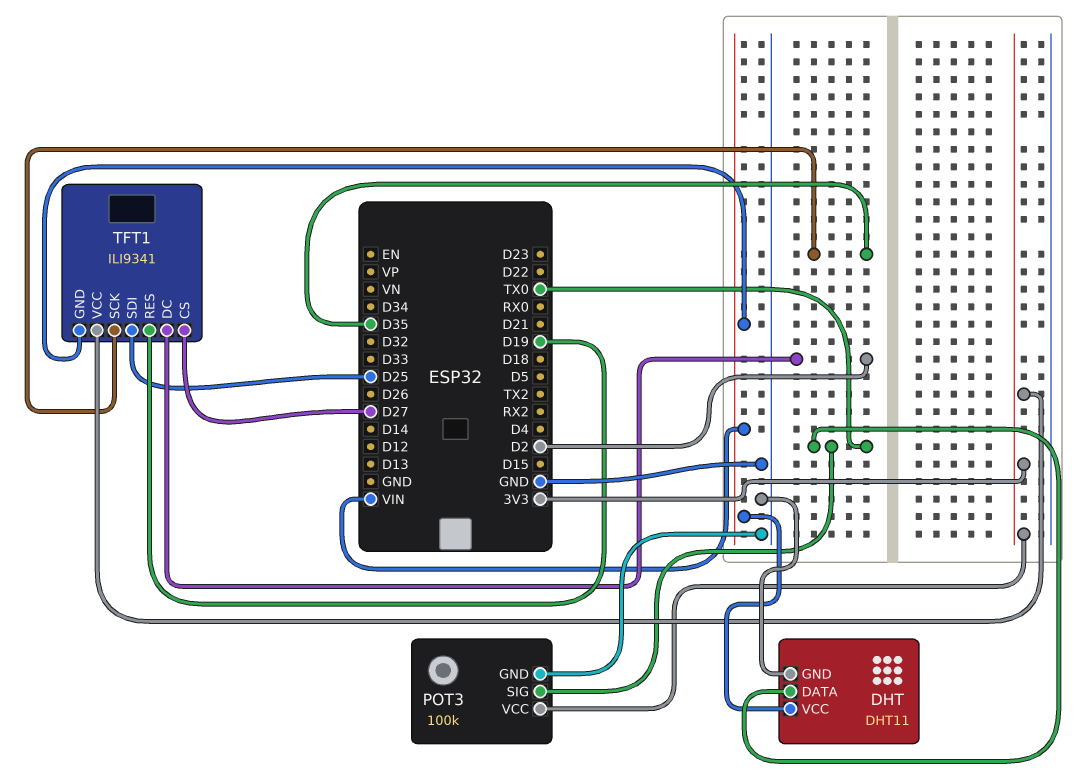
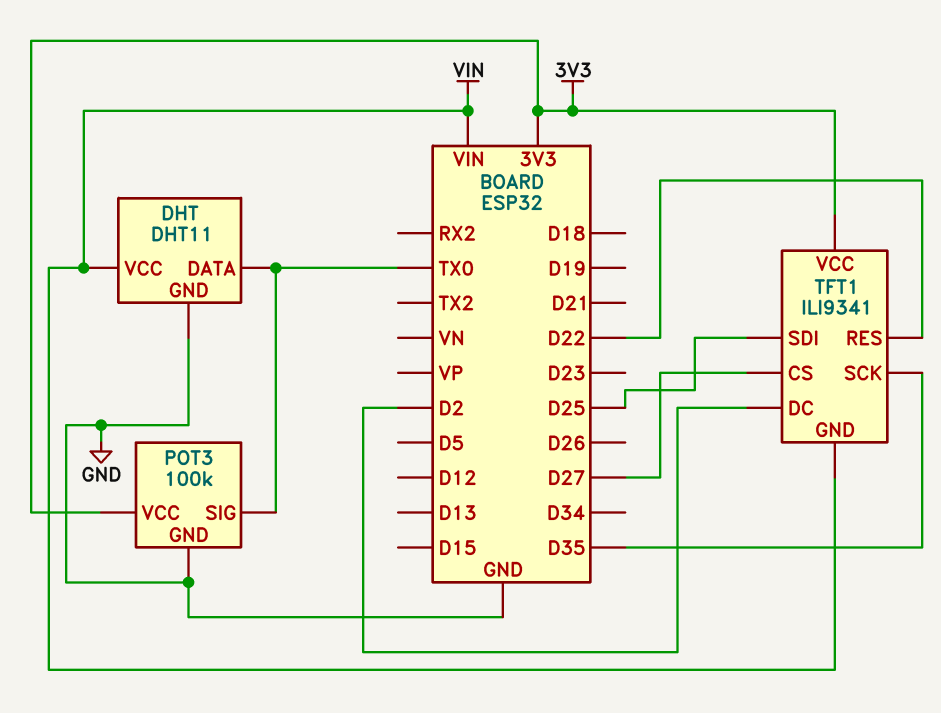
TFT1 pin RES: D19 -> D22

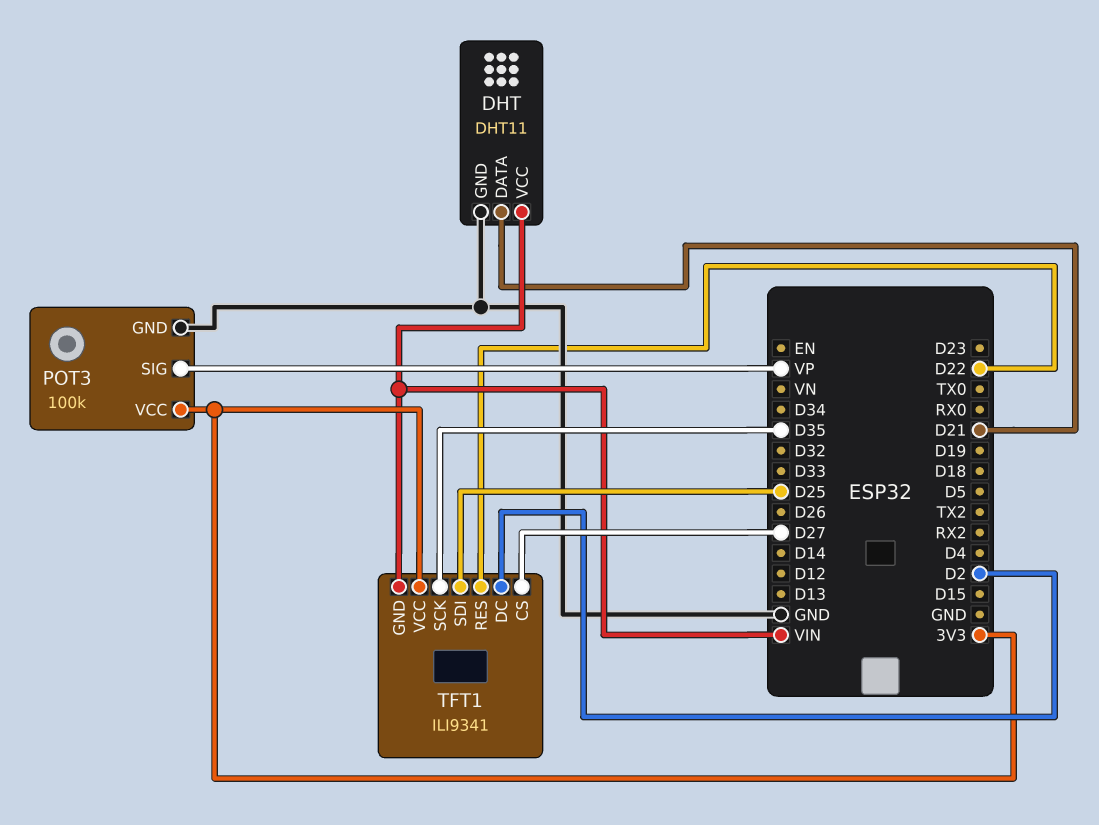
DHT pin DATA: TX0 -> D21
POT3 pin SIG: TX0 -> VP

